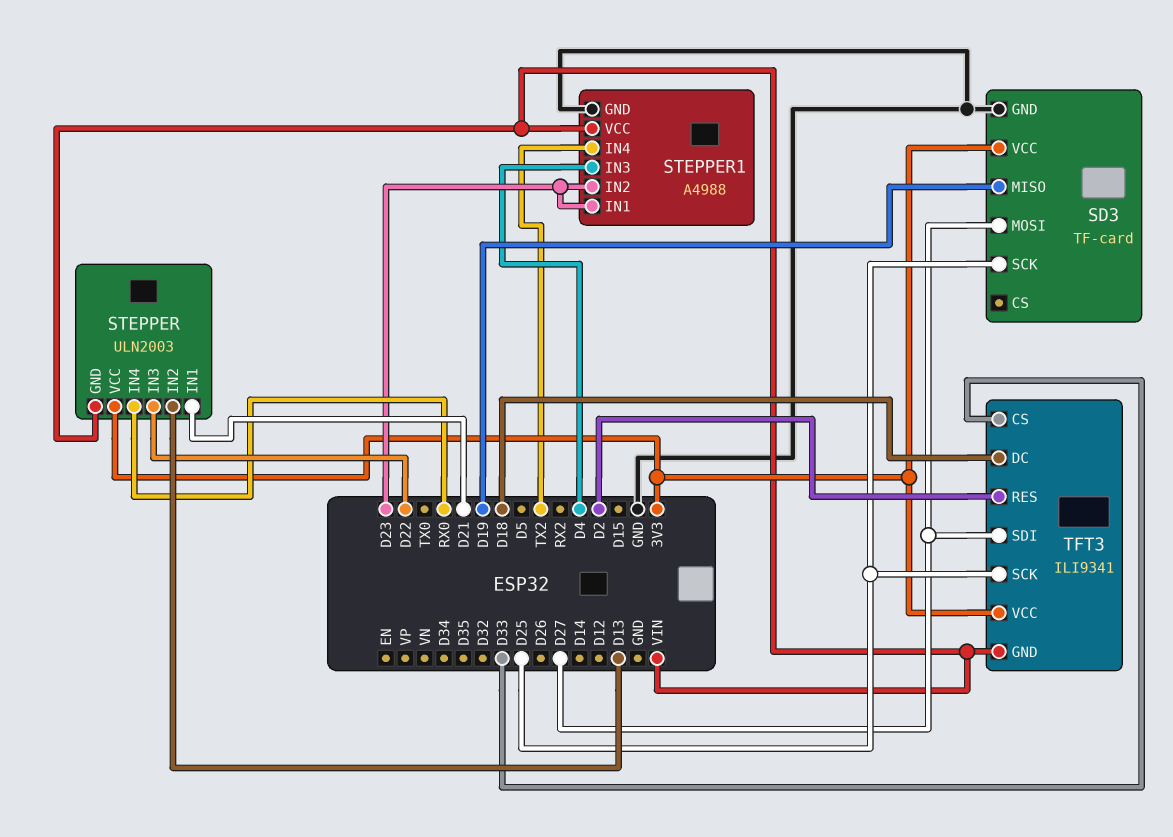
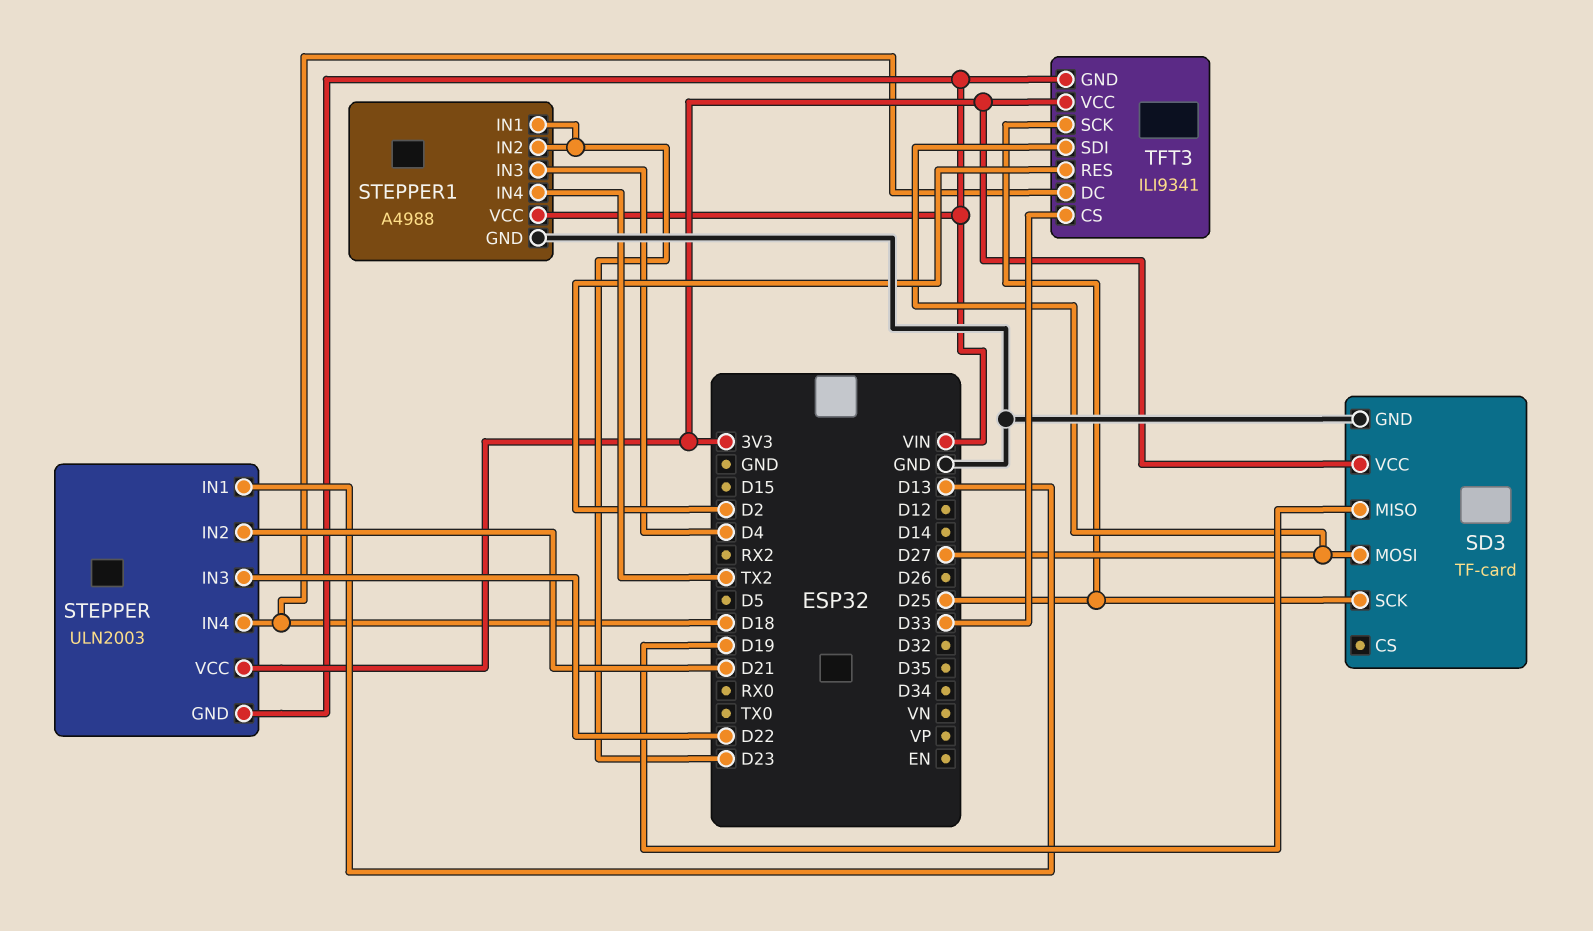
STEPPER pin IN1: D21 -> D13
STEPPER pin IN2: D13 -> D21
STEPPER pin IN4: RX0 -> D18

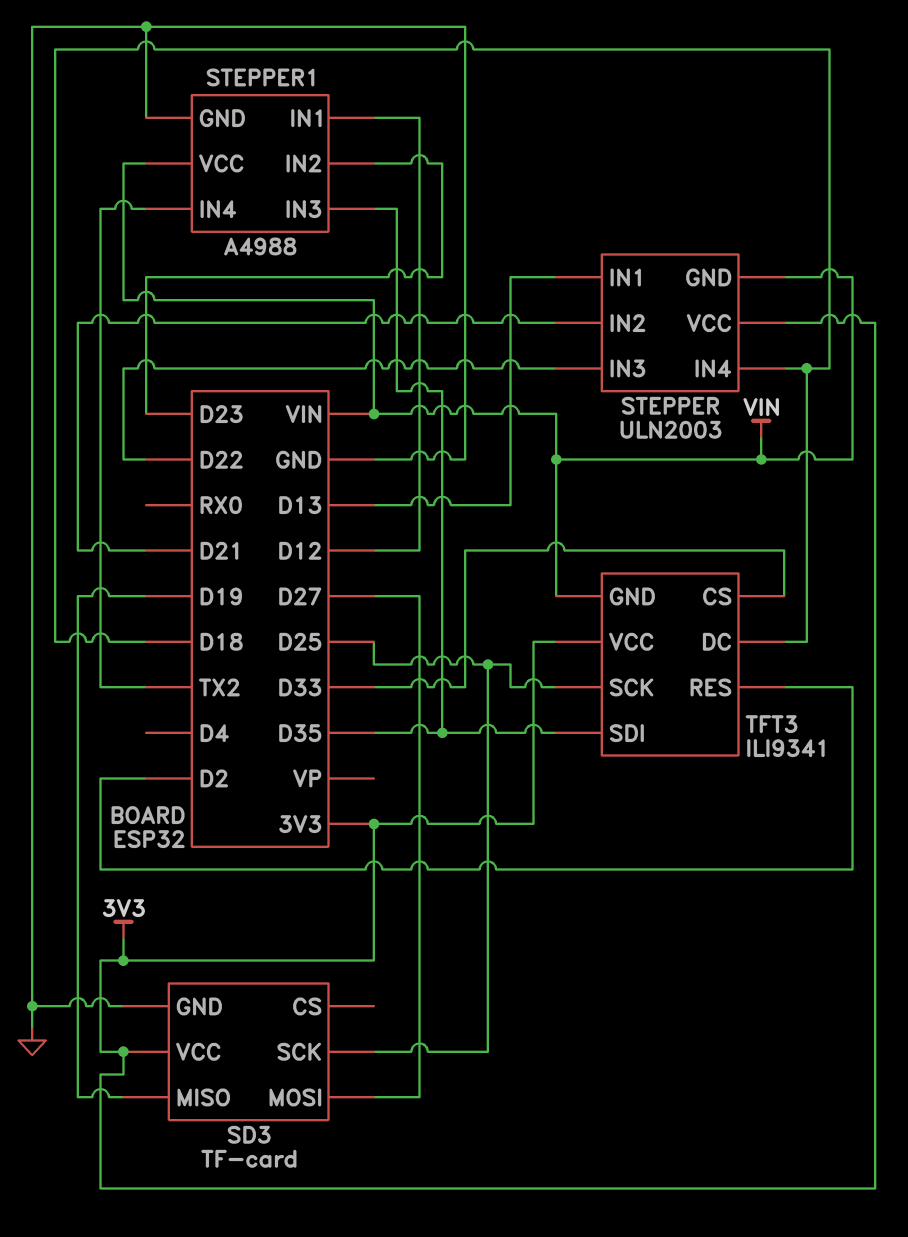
STEPPER1 pin IN1: D23 -> D12
STEPPER1 pin IN3: D4 -> D35
TFT3 pin SDI: D27 -> D35

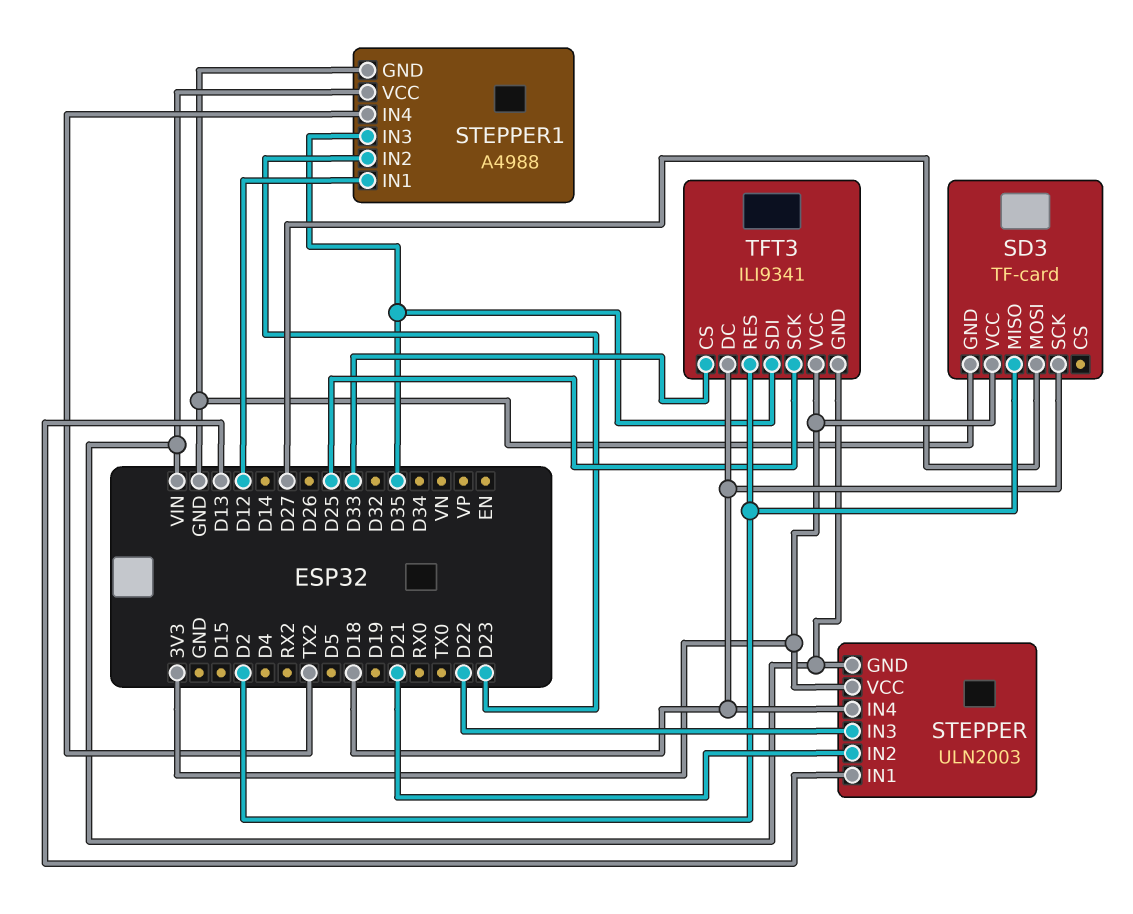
SD3 pin MISO: D19 -> D2
SD3 pin SCK: D25 -> D18

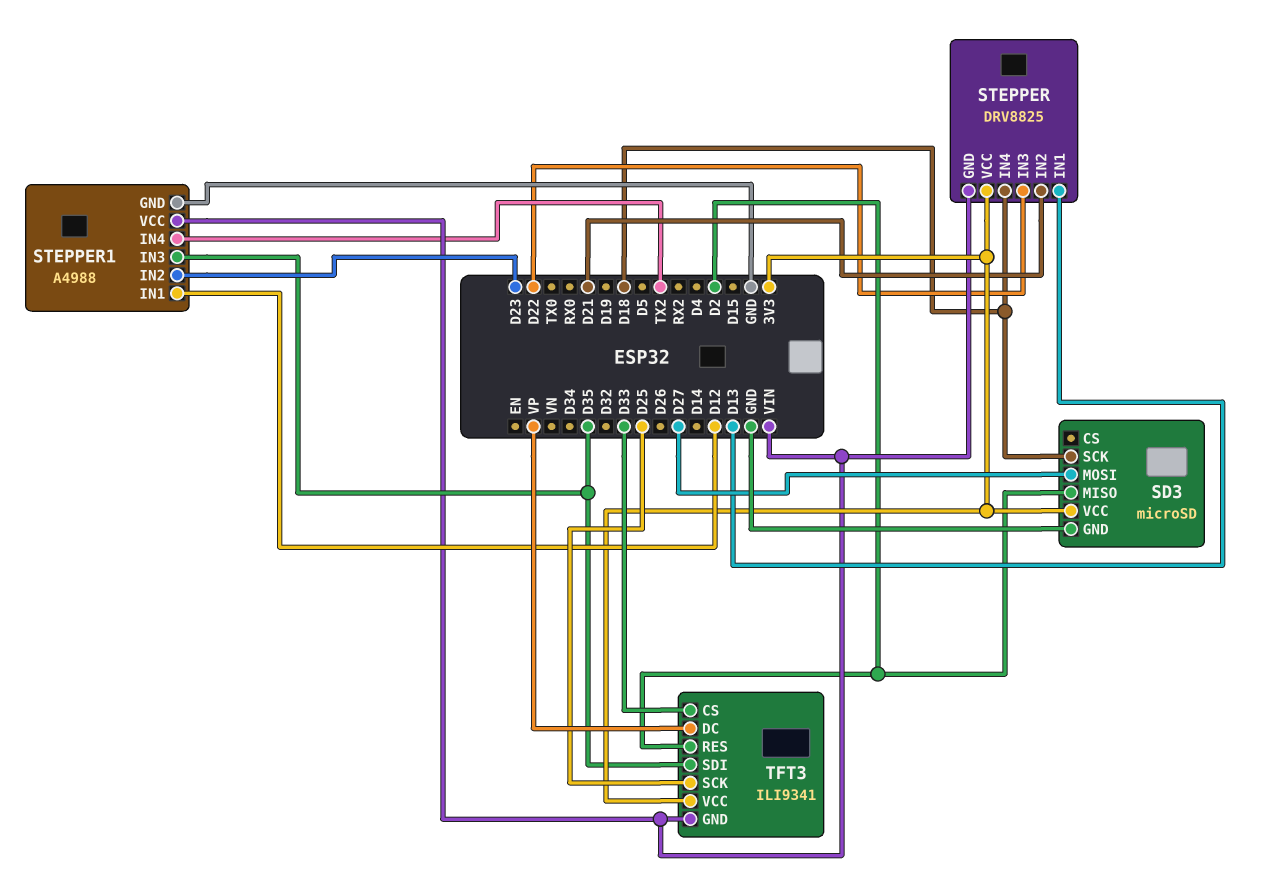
SD3: TF-card -> microSD
STEPPER: ULN2003 -> DRV8825
TFT3 pin DC: D18 -> VP

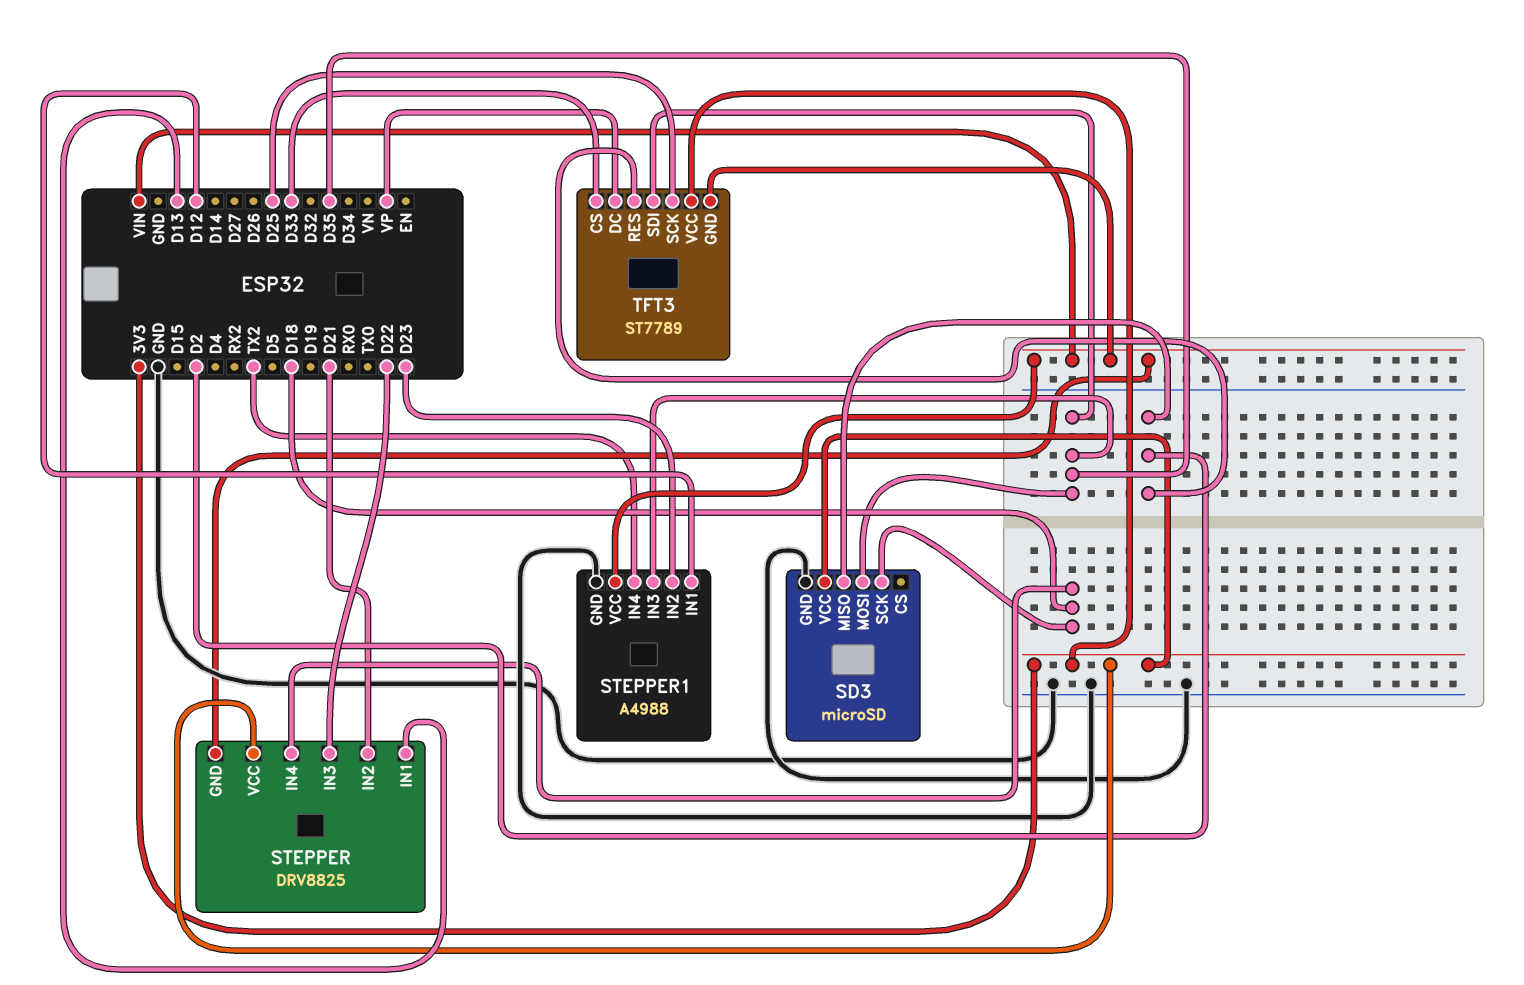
SD3 pin MOSI: D27 -> D35
TFT3: ILI9341 -> ST7789

